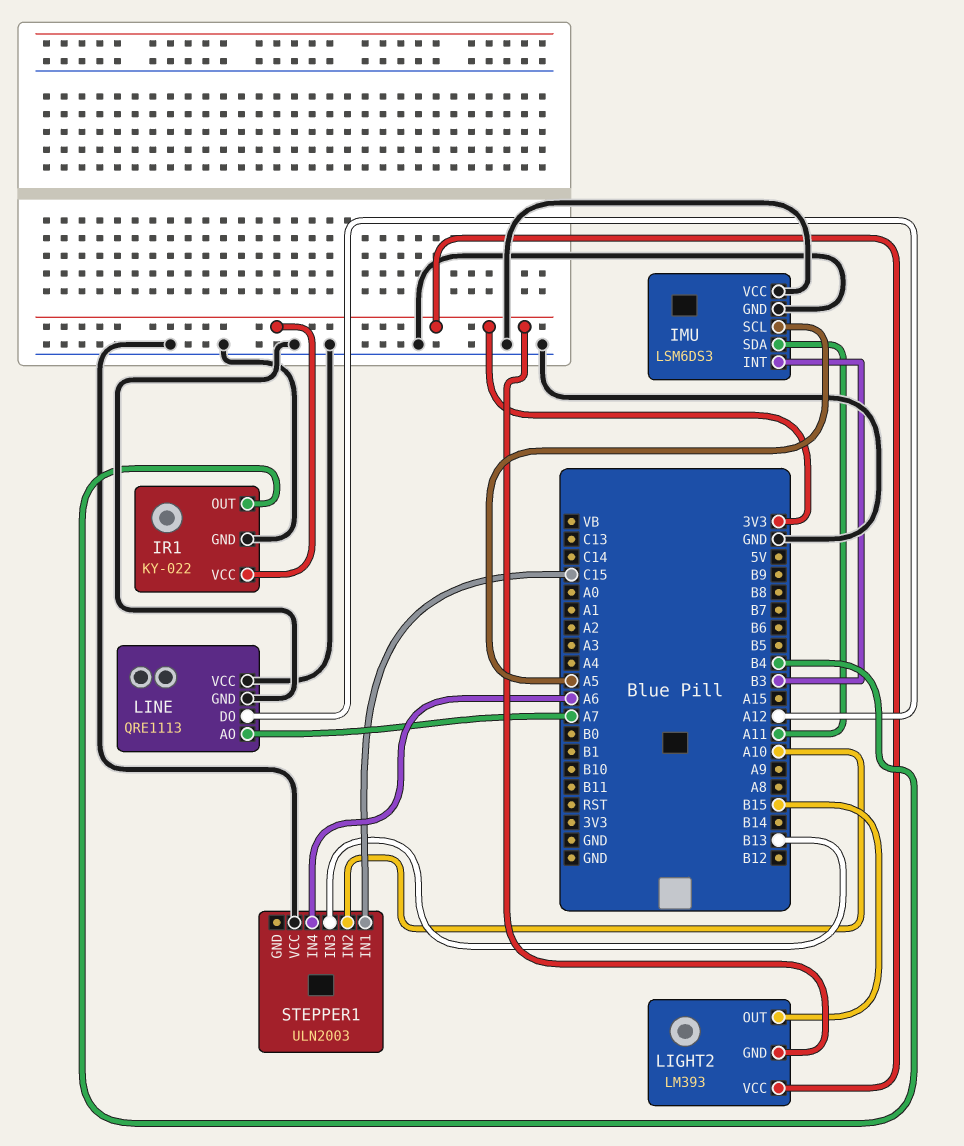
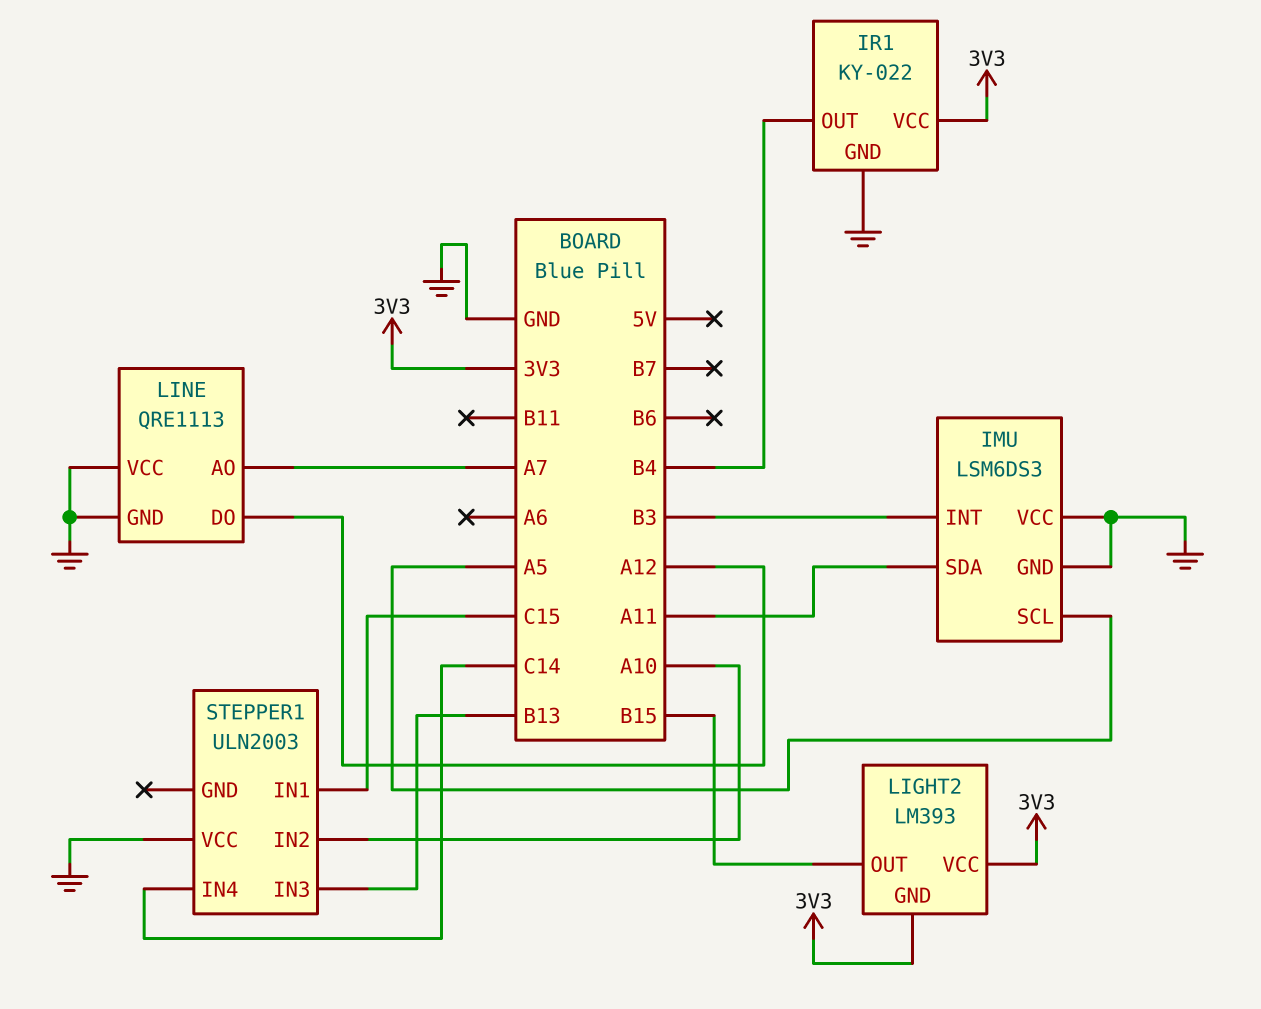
STEPPER1 pin IN4: A6 -> C14

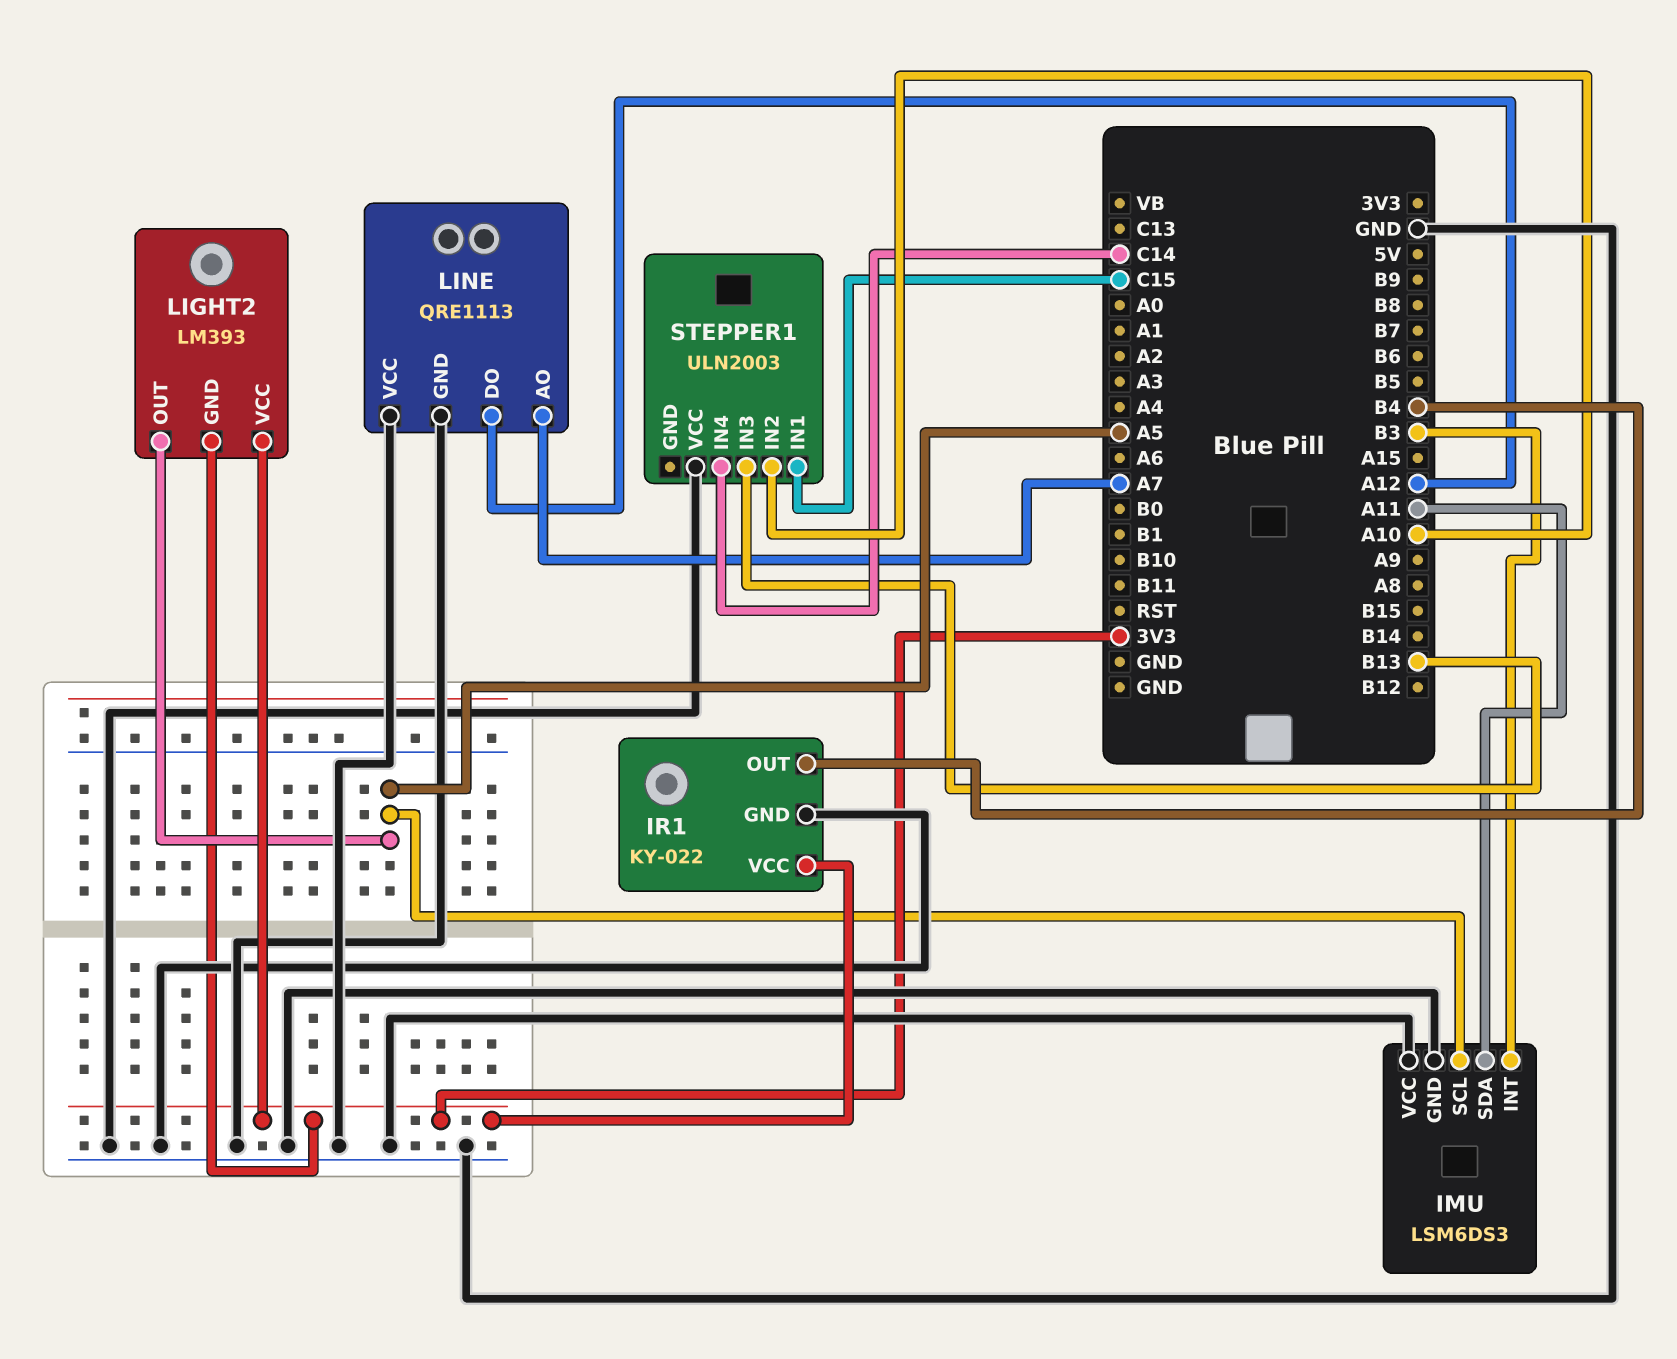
LIGHT2 pin OUT: B15 -> A5

